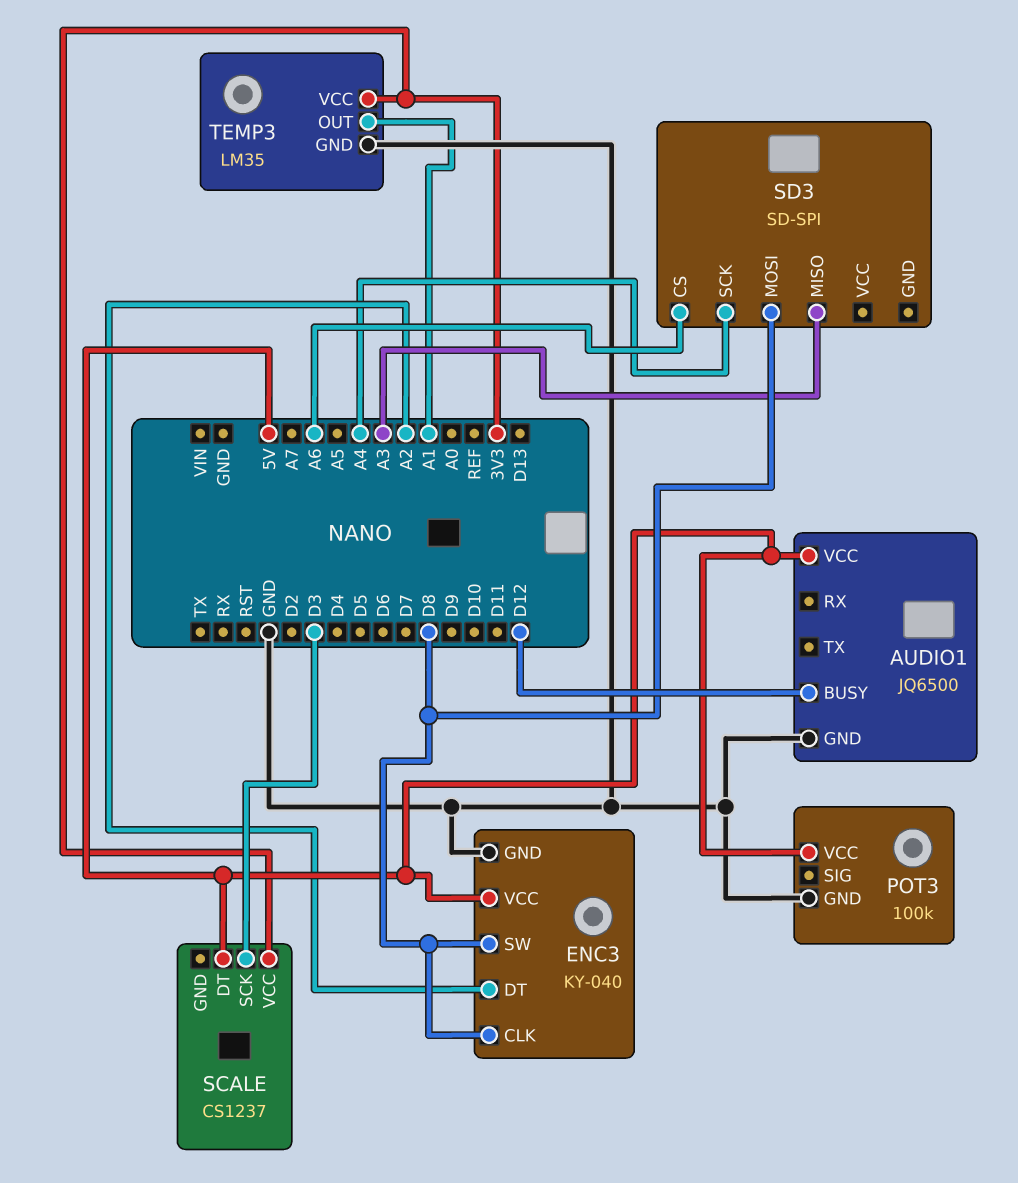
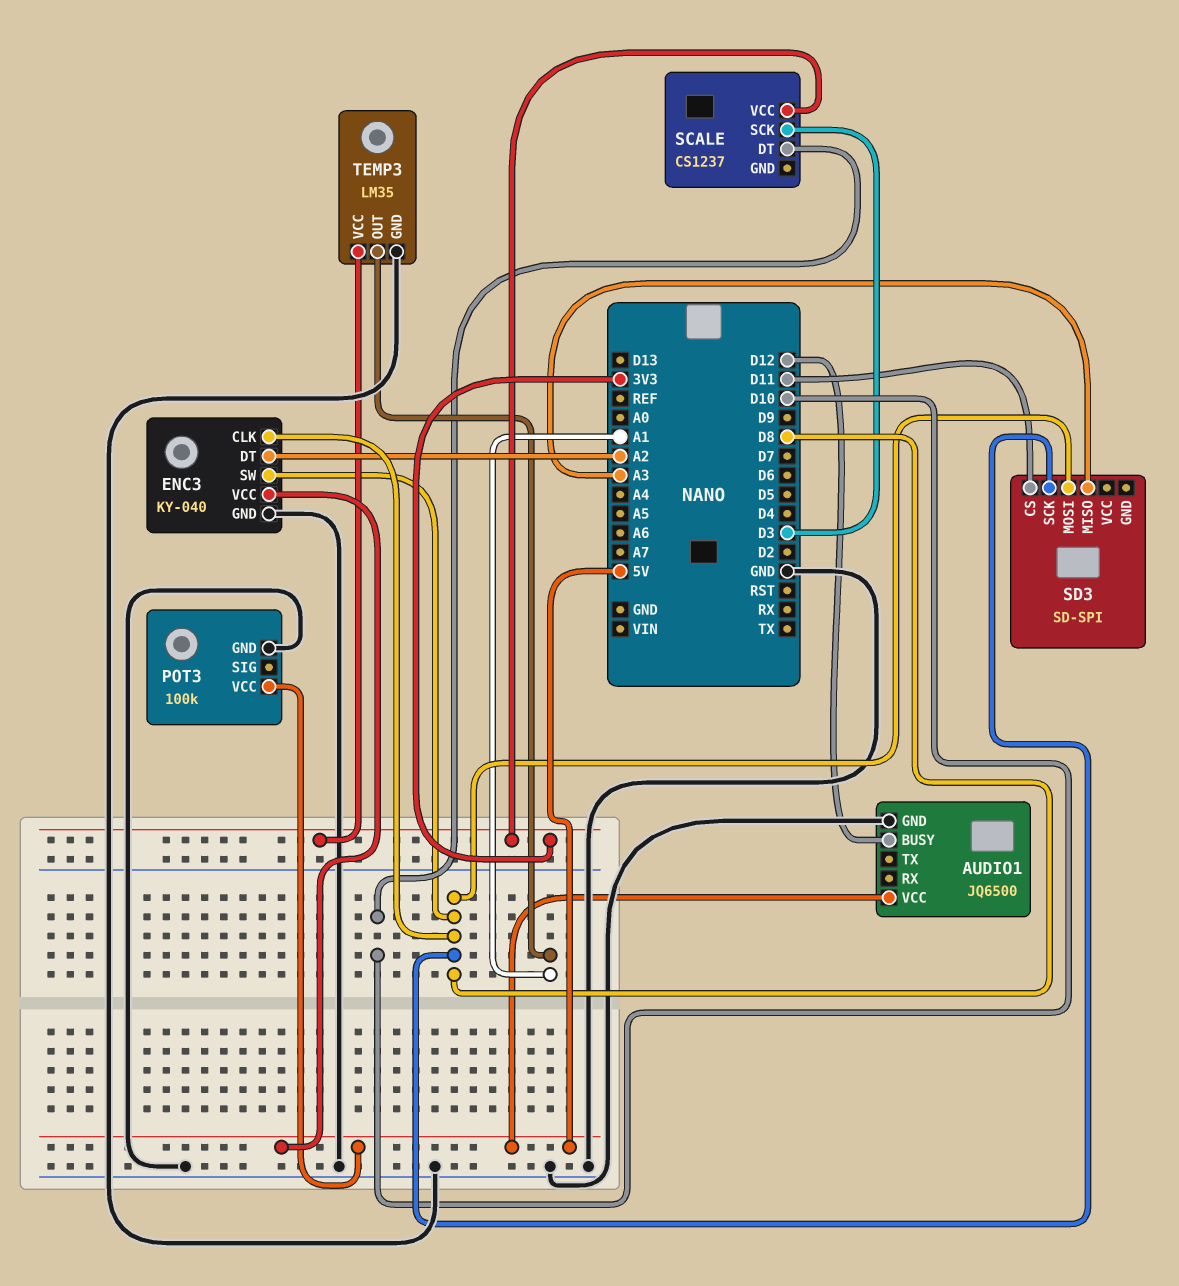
SCALE pin DT: 5V -> D10
SD3 pin CS: A6 -> D11
SD3 pin SCK: A4 -> D8

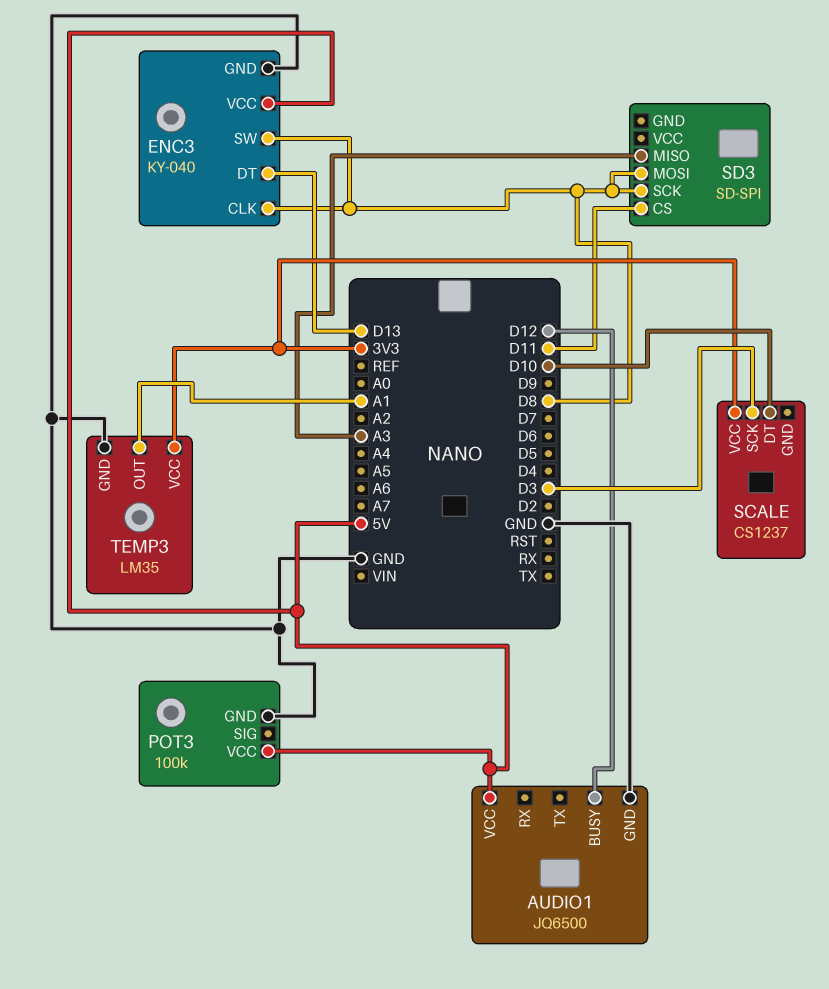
ENC3 pin DT: A2 -> D13

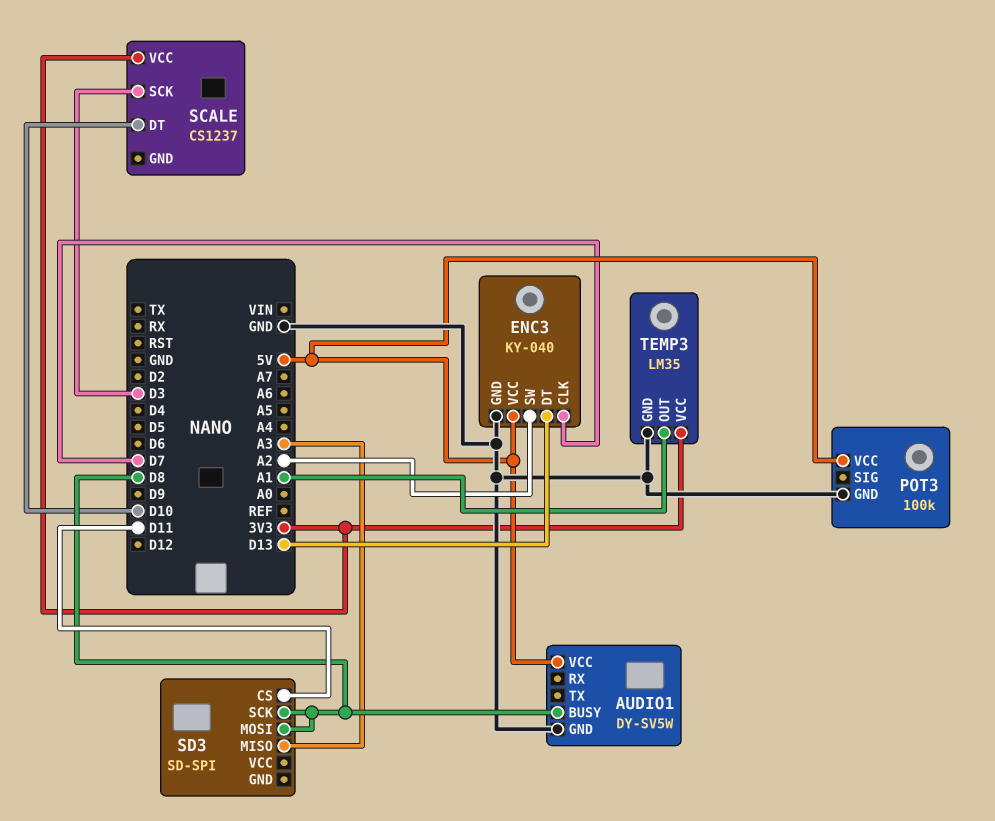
AUDIO1: JQ6500 -> DY-SV5W
AUDIO1 pin BUSY: D12 -> D8
ENC3 pin CLK: D8 -> D7
ENC3 pin SW: D8 -> A2

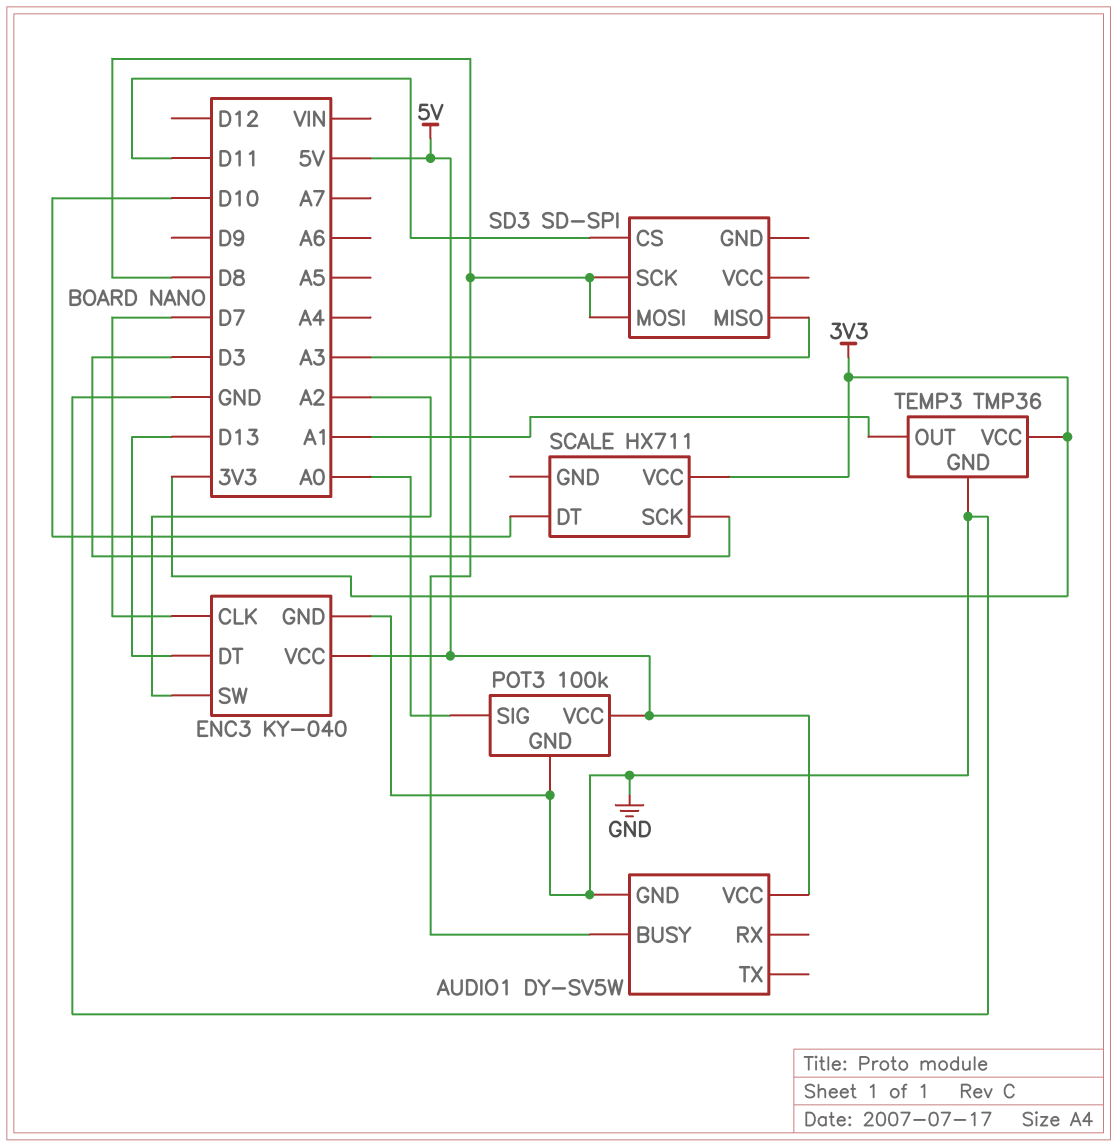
POT3 pin SIG: none -> A0
SCALE: CS1237 -> HX711
TEMP3: LM35 -> TMP36

